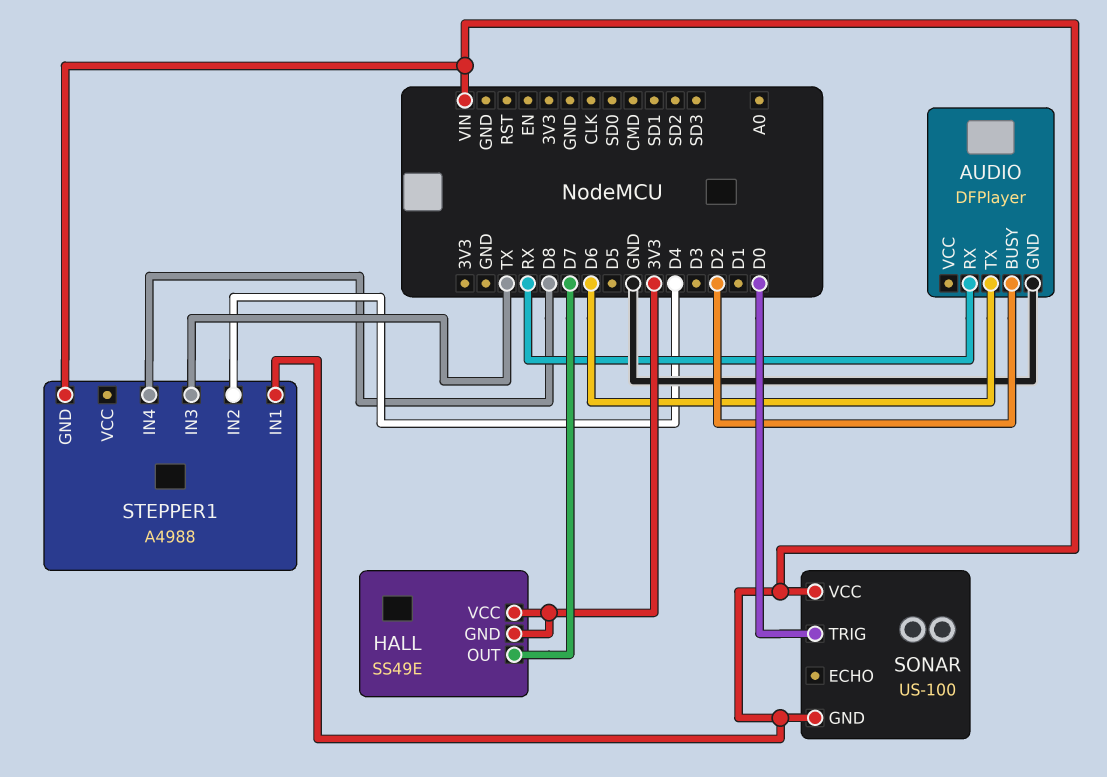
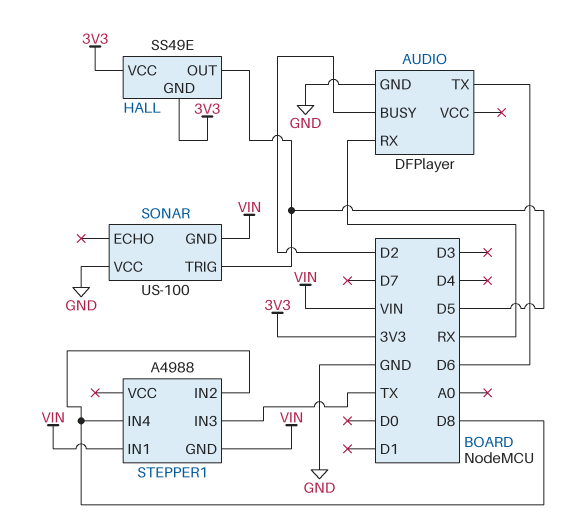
HALL pin OUT: D7 -> D5
SONAR pin TRIG: D0 -> D5
SONAR pin VCC: VIN -> GND
STEPPER1 pin IN2: D4 -> D8

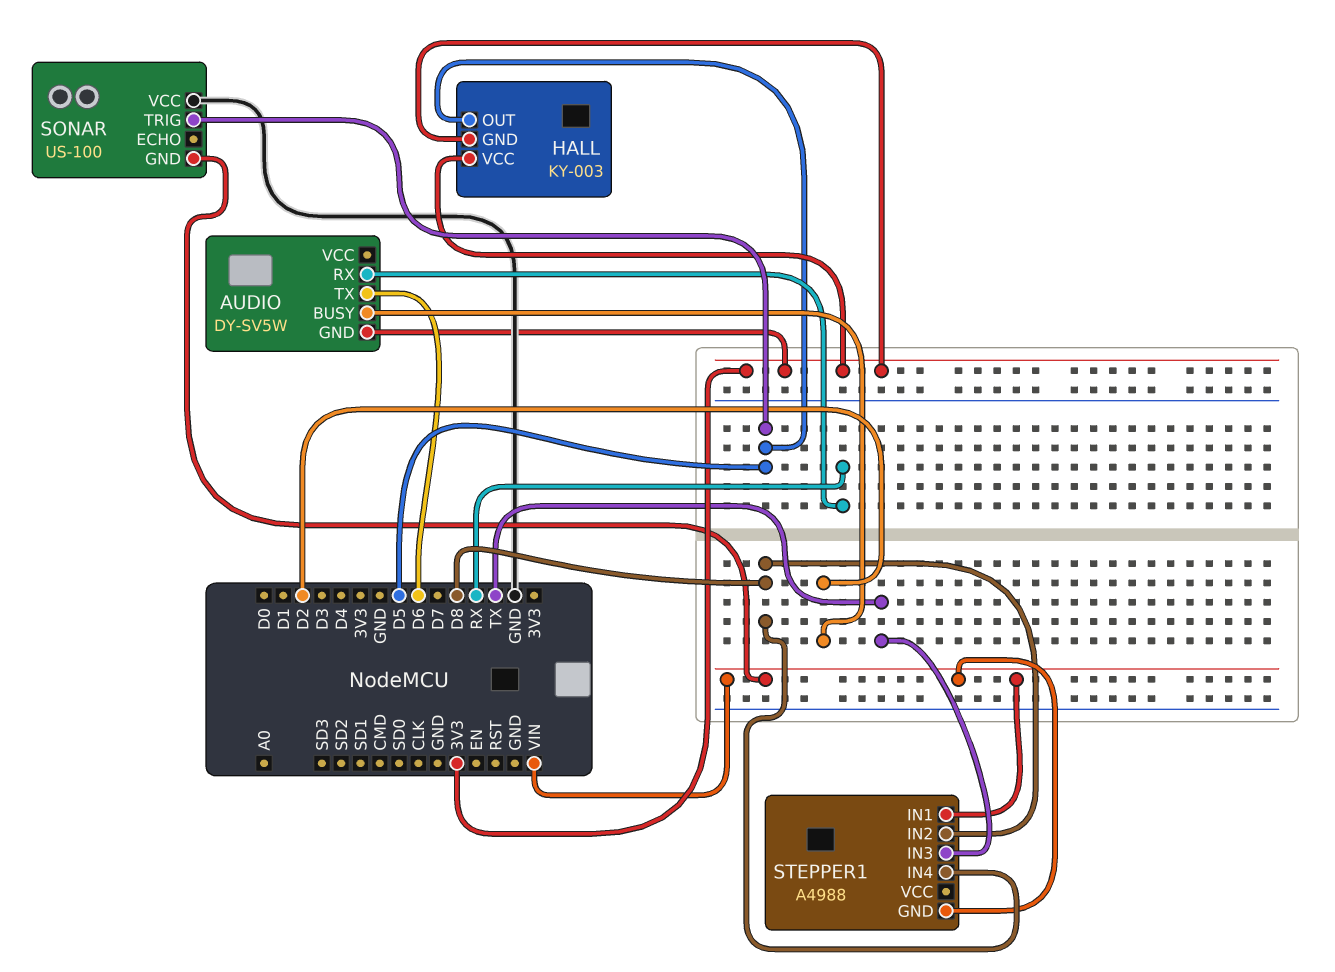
AUDIO: DFPlayer -> DY-SV5W
AUDIO pin GND: GND -> 3V3
HALL: SS49E -> KY-003

